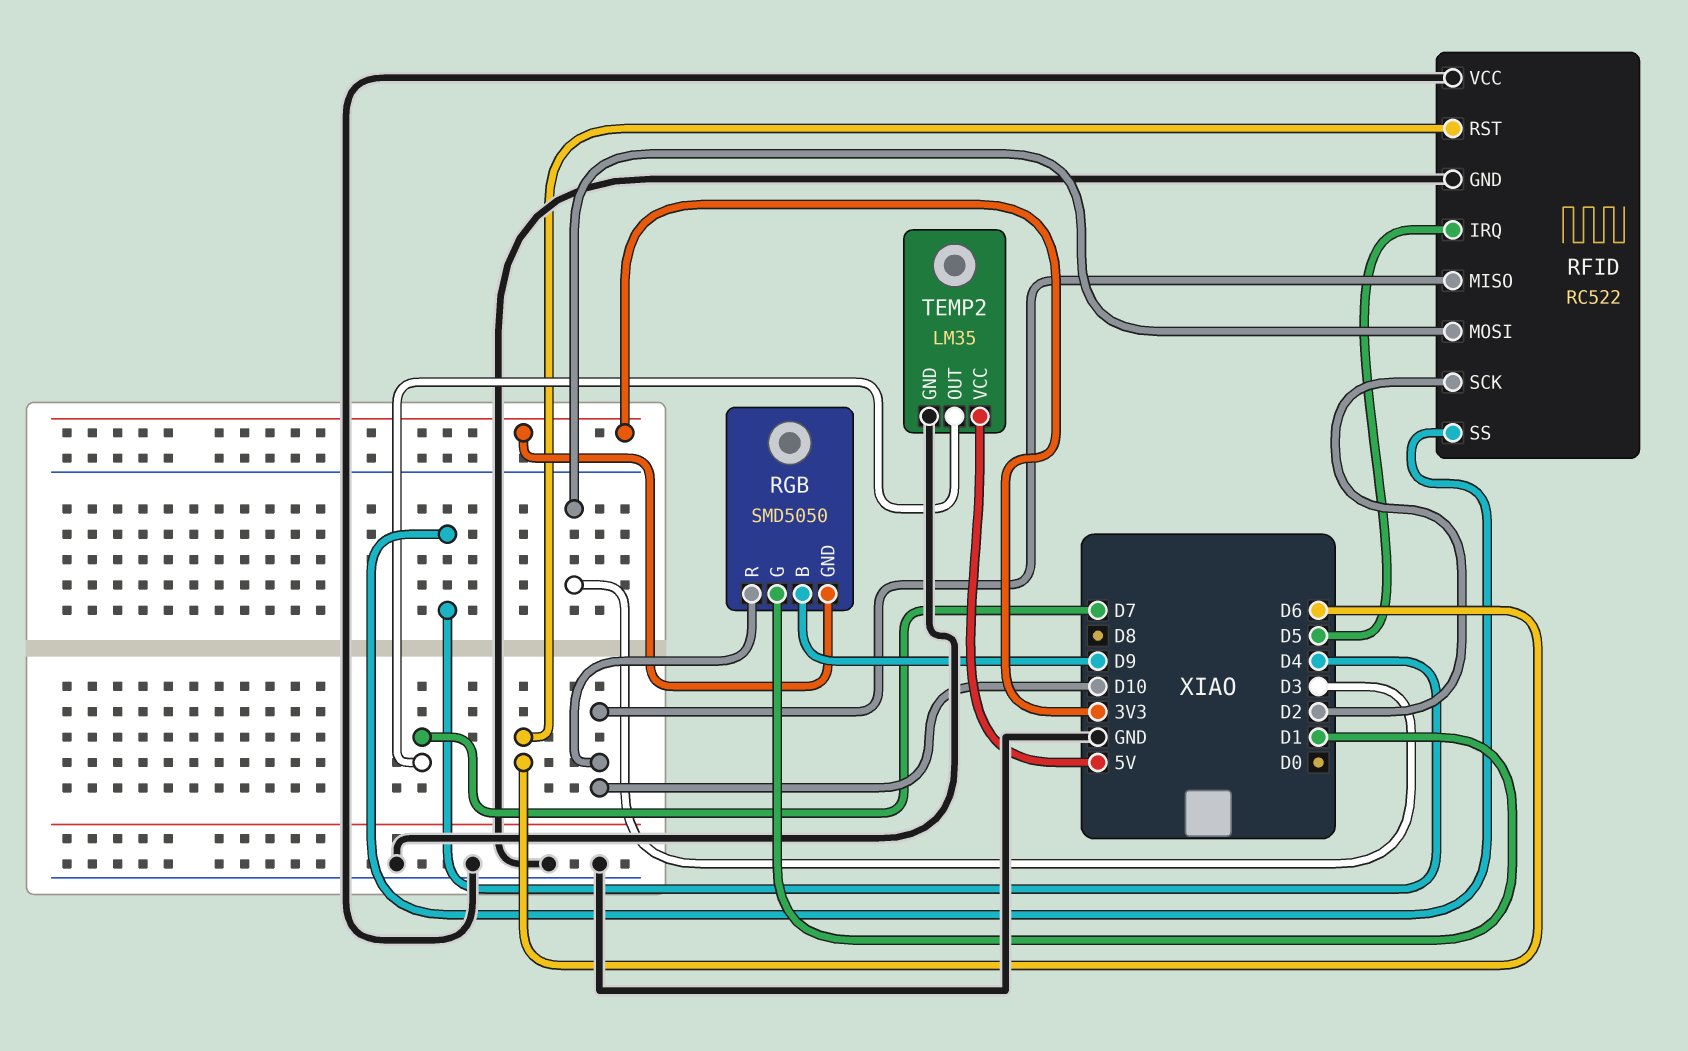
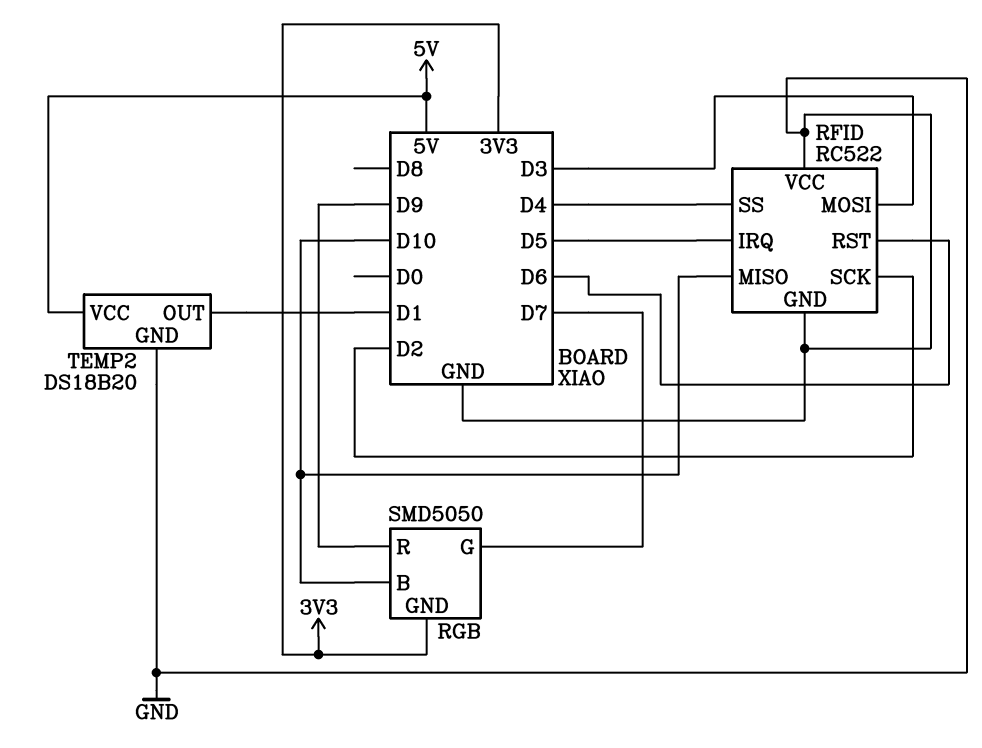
RGB pin B: D9 -> D10
RGB pin G: D1 -> D7
RGB pin R: D10 -> D9
TEMP2: LM35 -> DS18B20
TEMP2 pin OUT: D7 -> D1

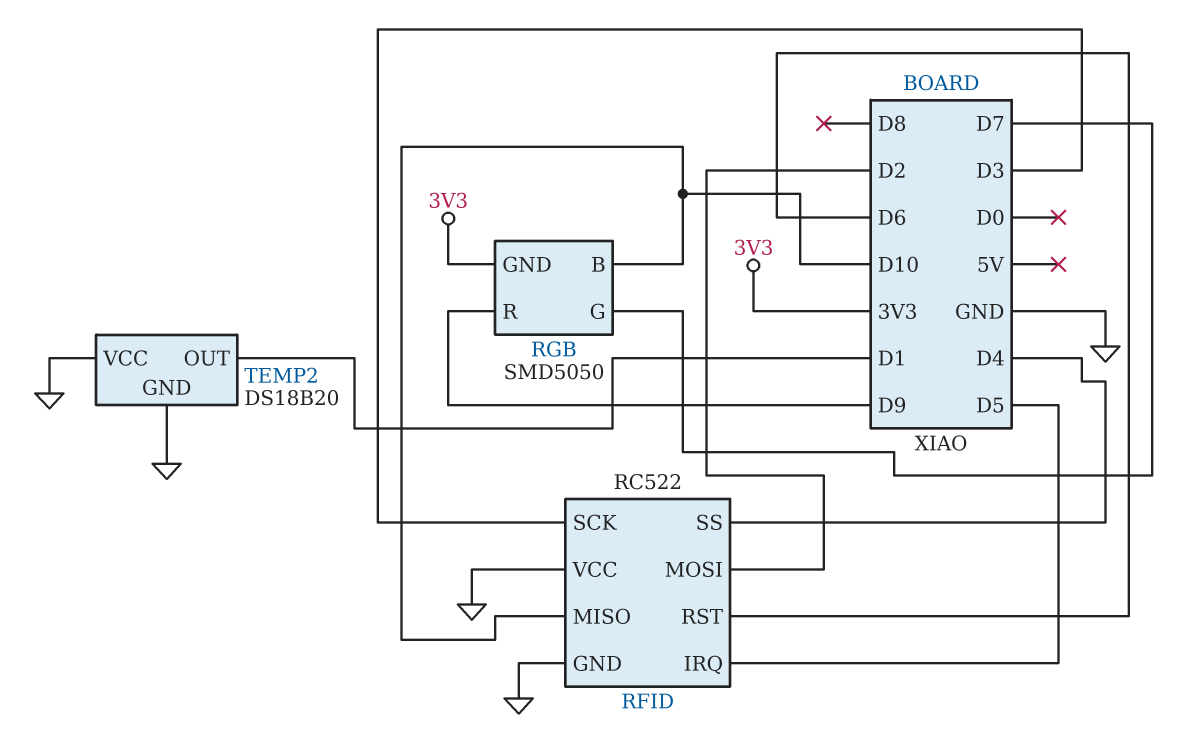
RFID pin MOSI: D3 -> D2
RFID pin SCK: D2 -> D3
TEMP2 pin VCC: 5V -> GND

